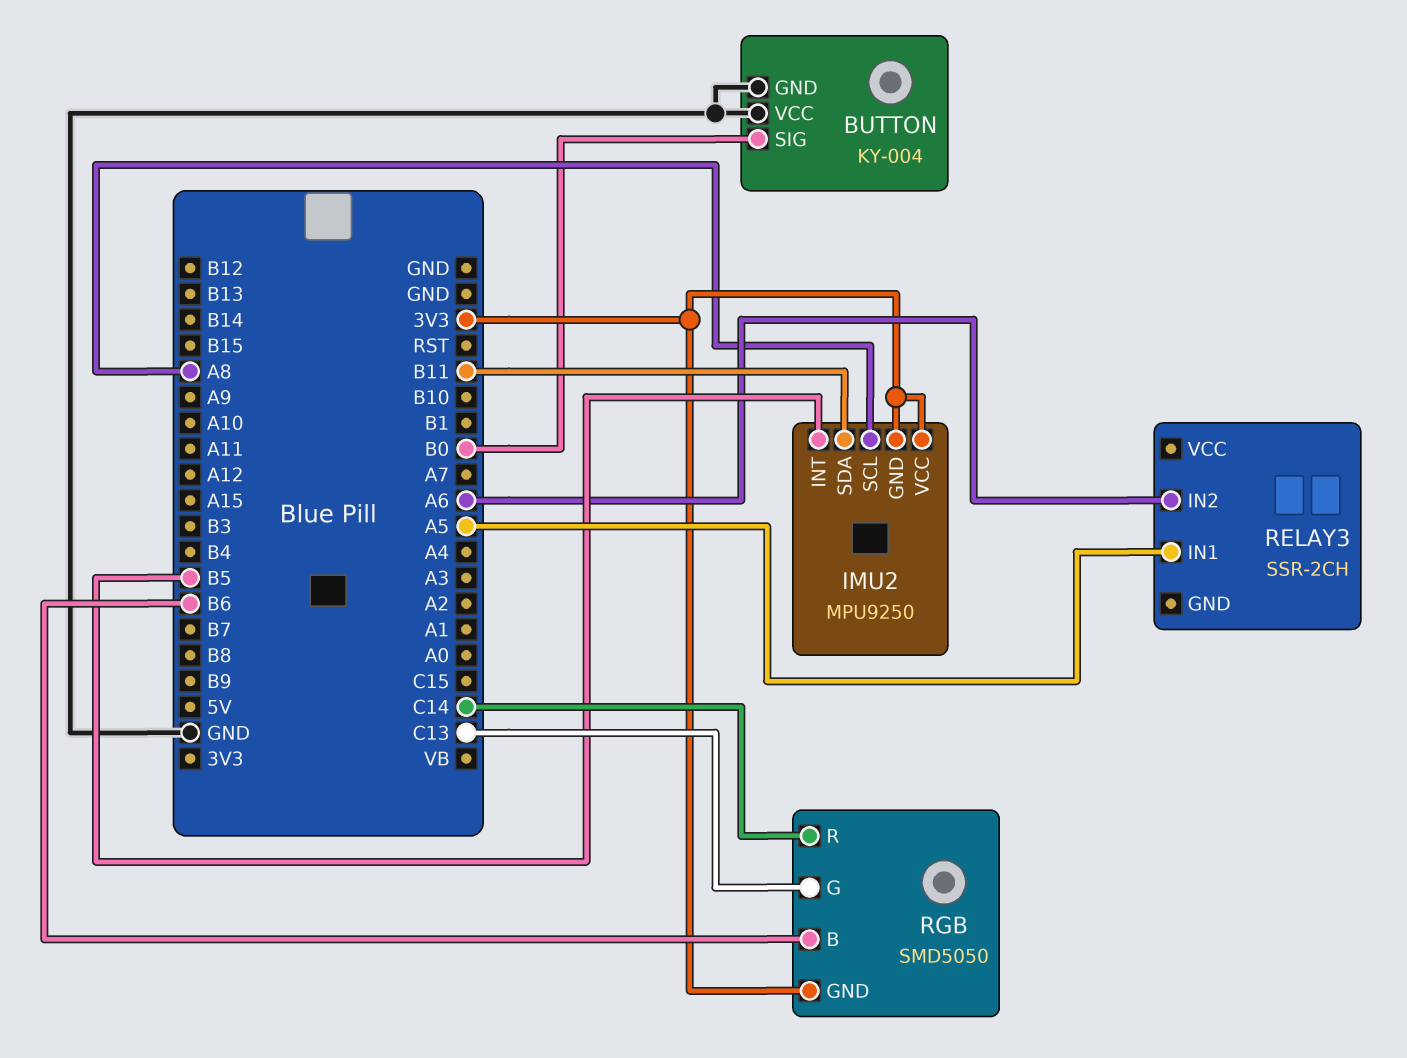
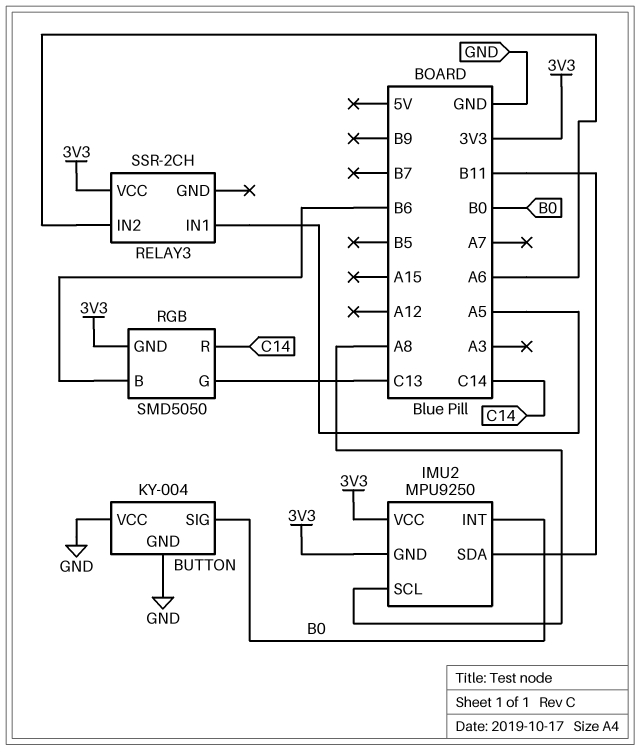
IMU2 pin INT: B5 -> B0
RELAY3 pin VCC: none -> 3V3

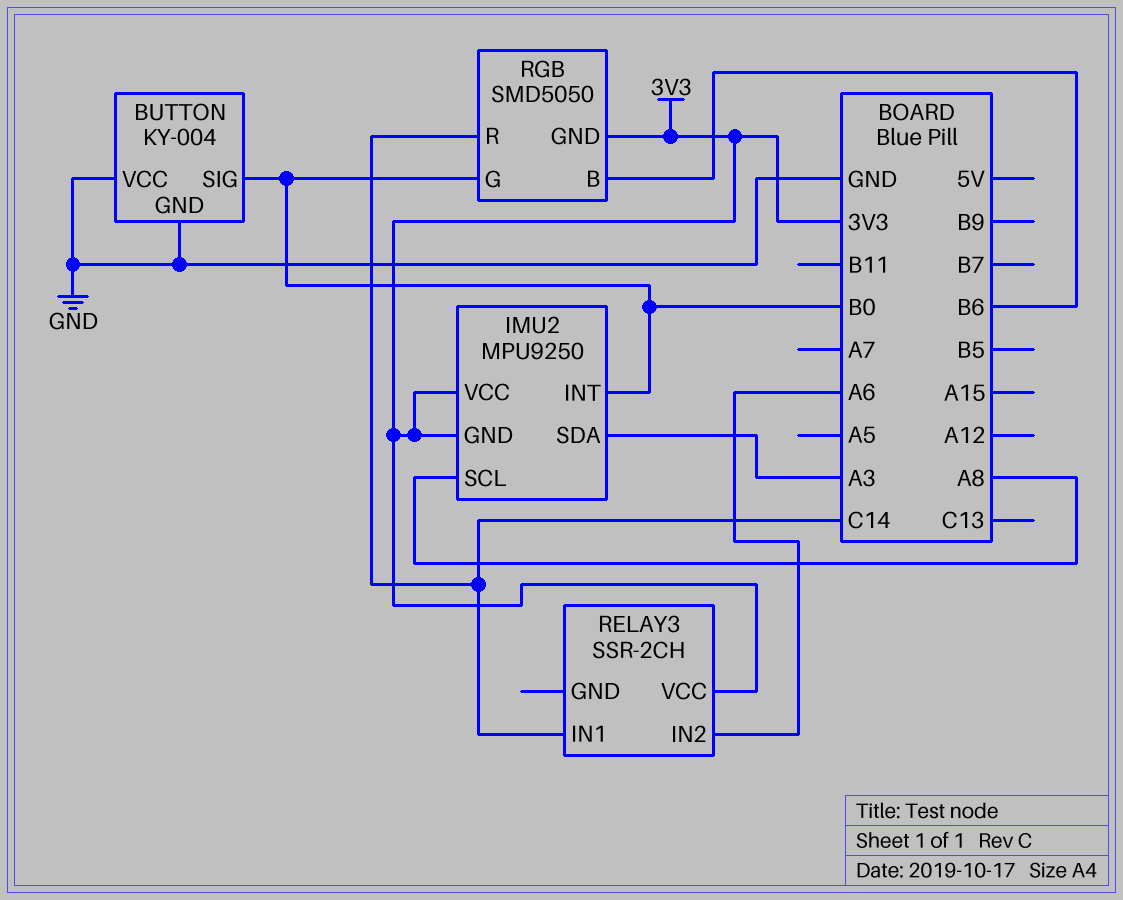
IMU2 pin SDA: B11 -> A3
RELAY3 pin IN1: A5 -> C14
RGB pin G: C13 -> B0

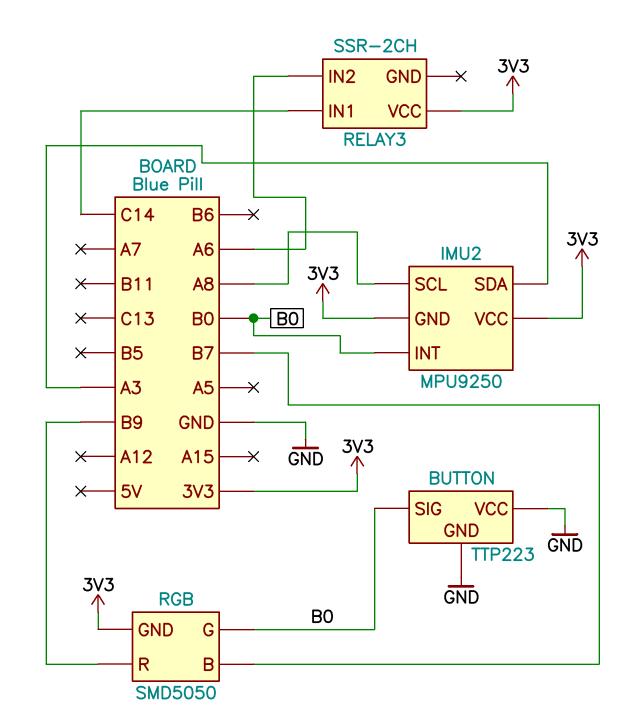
BUTTON: KY-004 -> TTP223
RGB pin B: B6 -> B7
RGB pin R: C14 -> B9

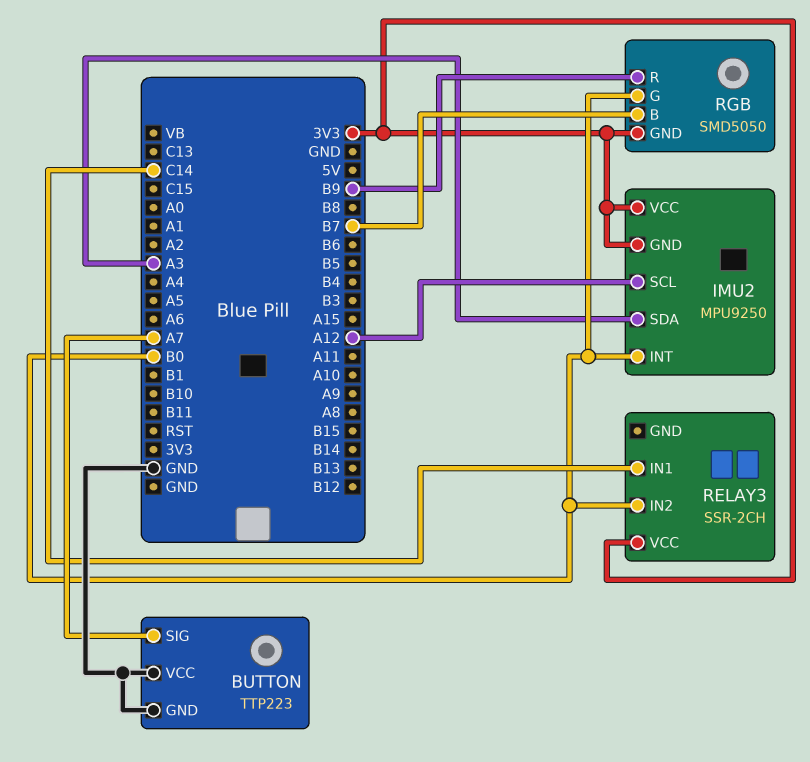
BUTTON pin SIG: B0 -> A7
IMU2 pin SCL: A8 -> A12
RELAY3 pin IN2: A6 -> B0

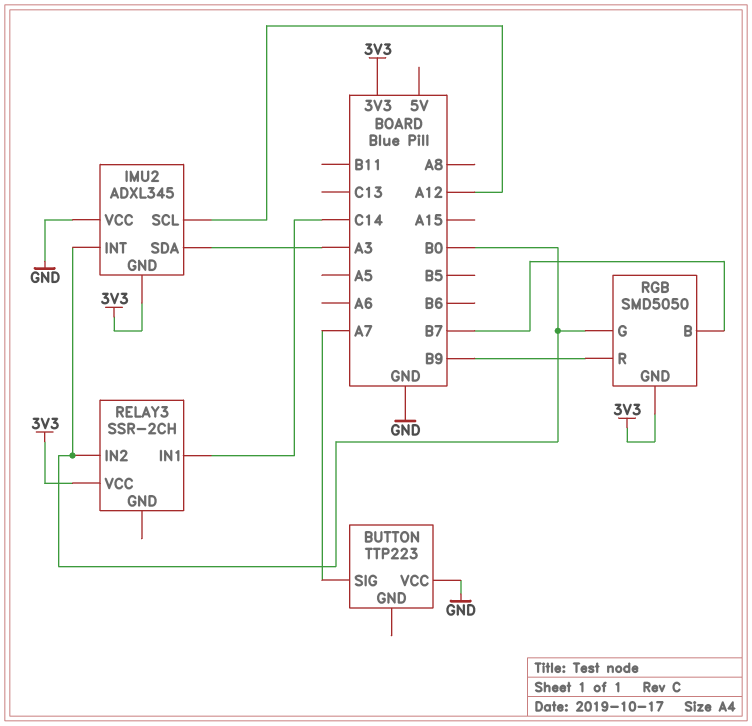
BUTTON pin GND: GND -> none
IMU2: MPU9250 -> ADXL345
IMU2 pin VCC: 3V3 -> GND

